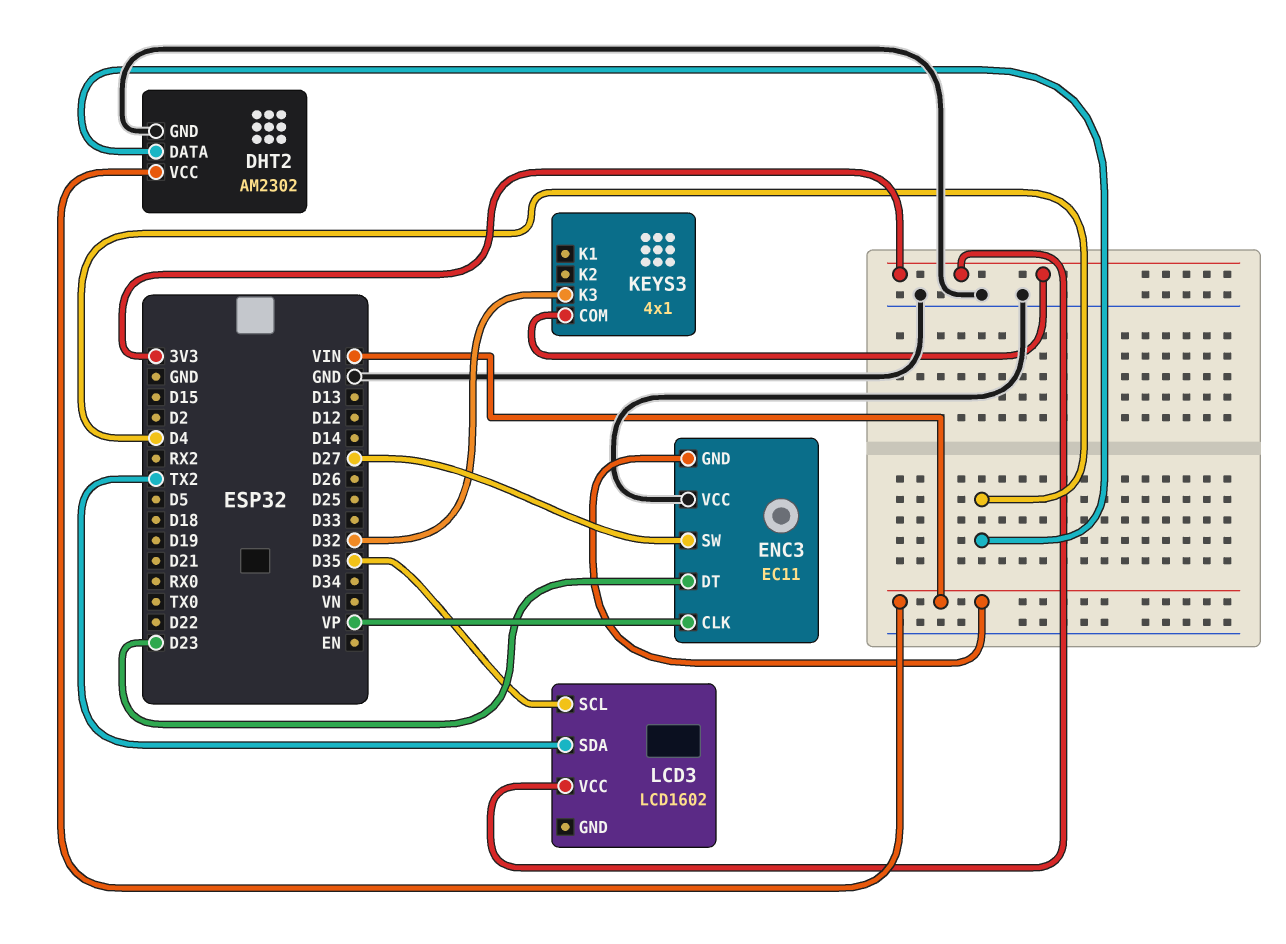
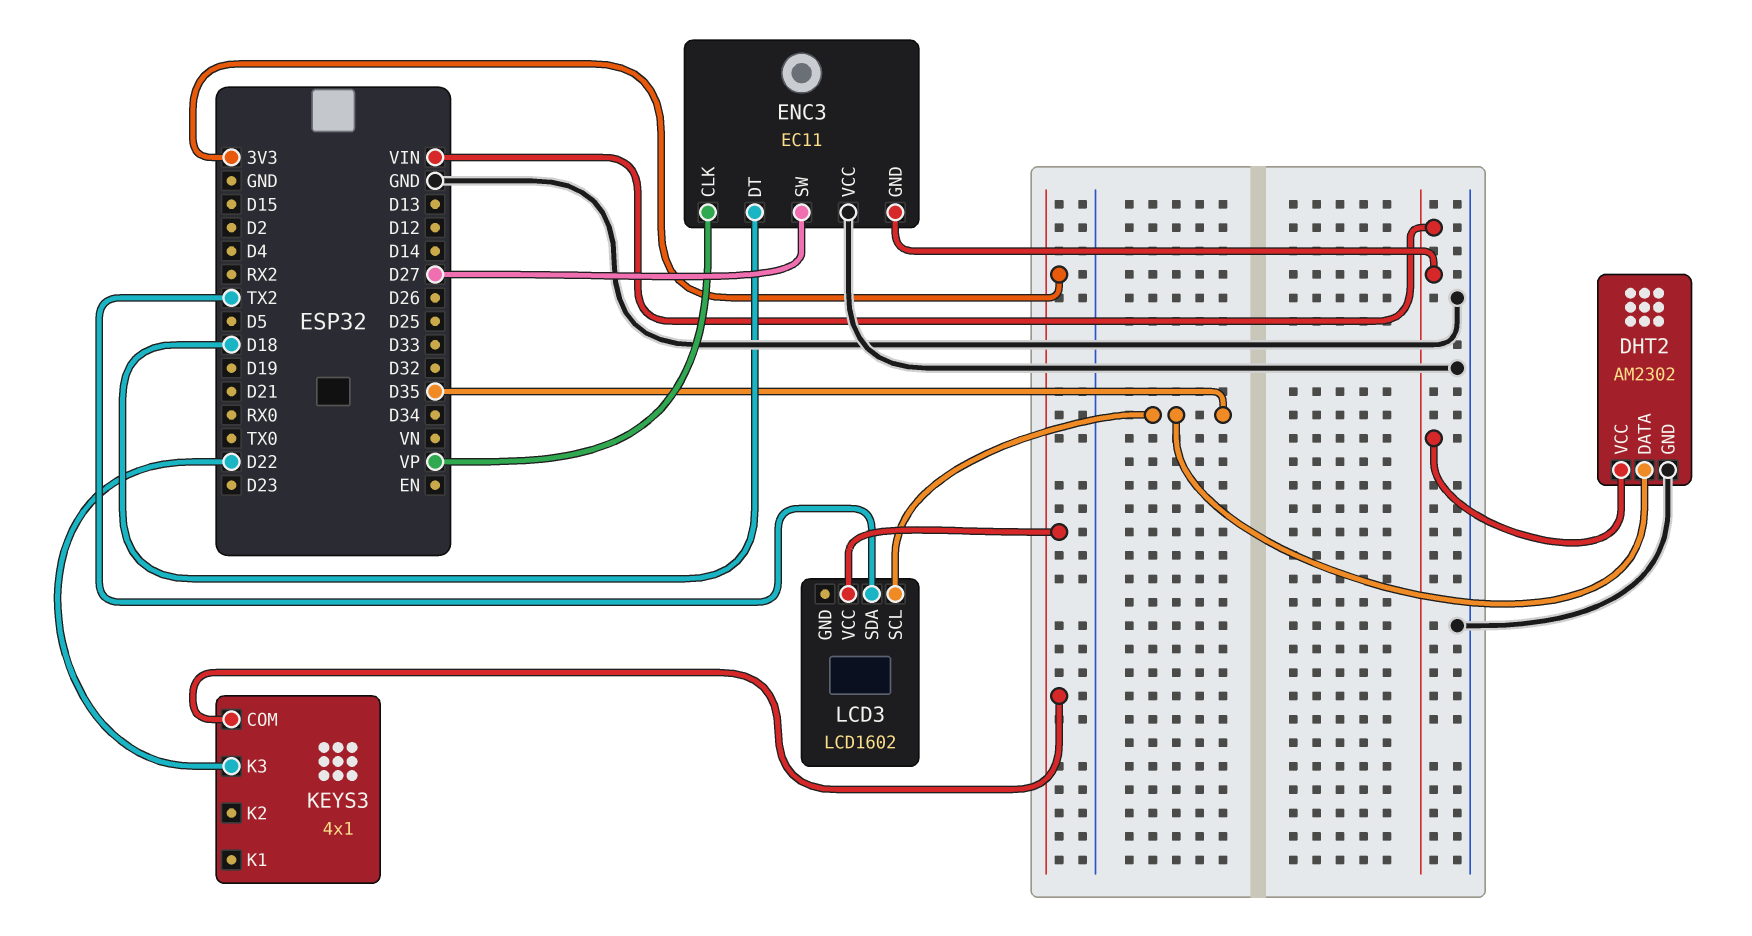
DHT2 pin DATA: D4 -> D35
ENC3 pin DT: D23 -> D18
KEYS3 pin K3: D32 -> D22

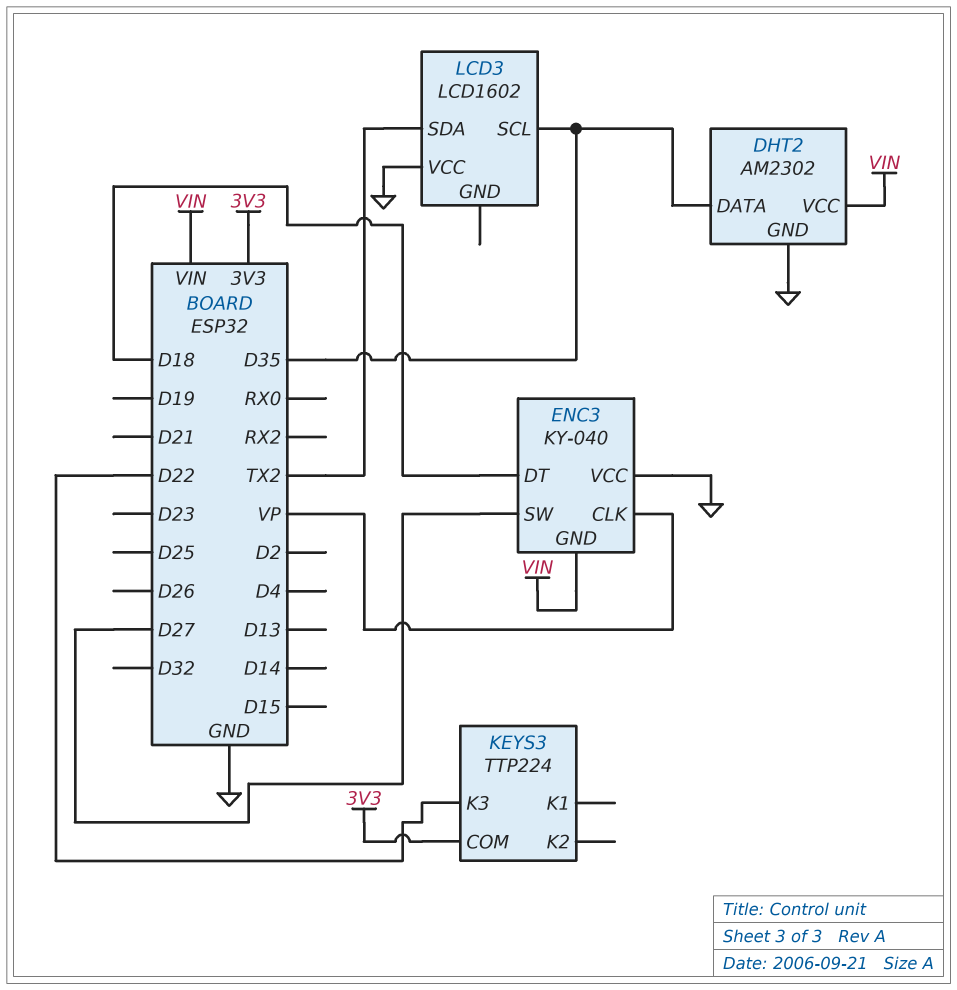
ENC3: EC11 -> KY-040
KEYS3: 4x1 -> TTP224
LCD3 pin VCC: 3V3 -> GND

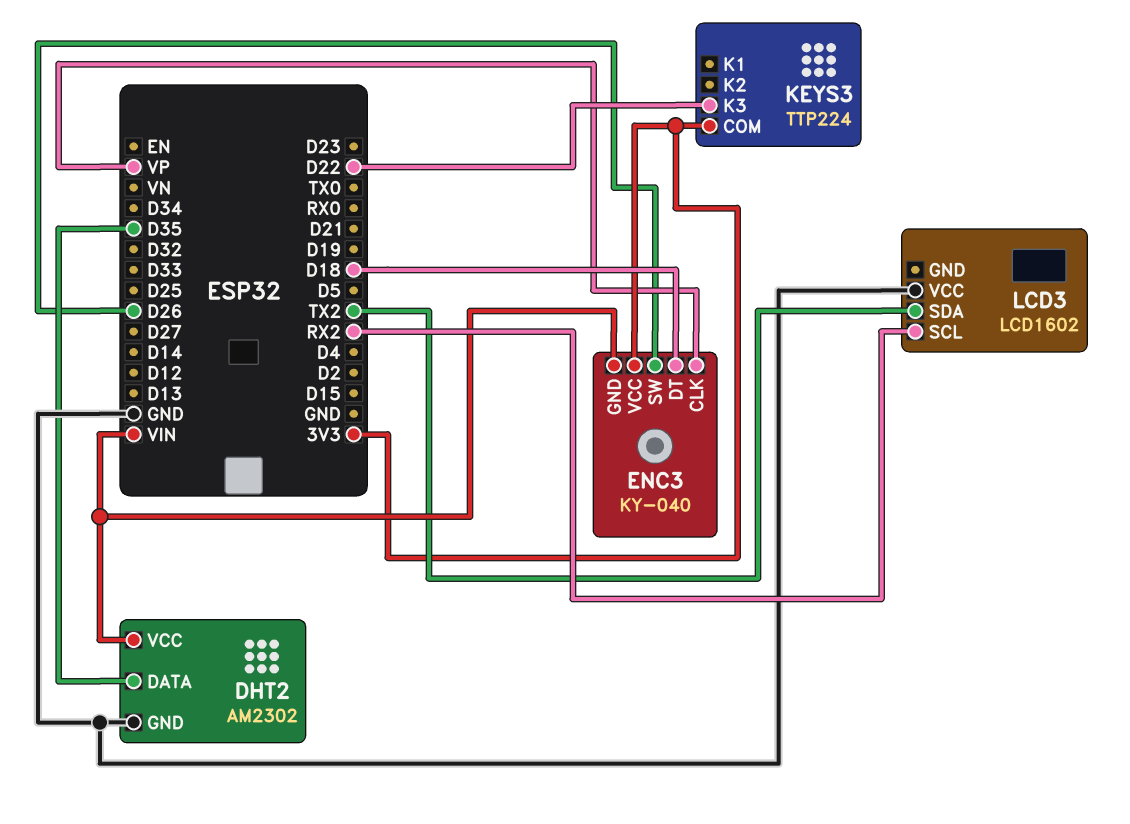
ENC3 pin SW: D27 -> D26
ENC3 pin VCC: GND -> 3V3
LCD3 pin SCL: D35 -> RX2

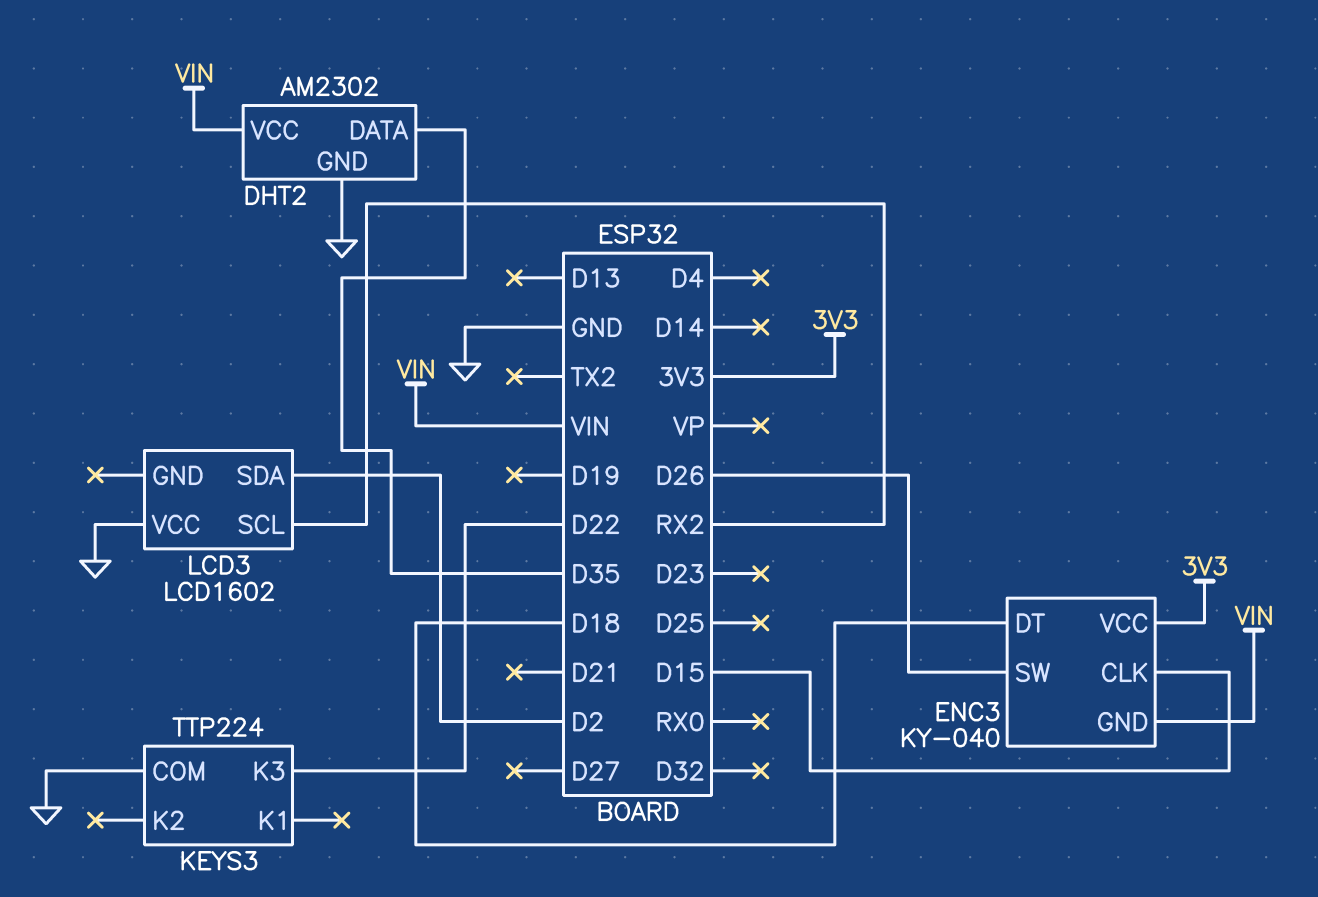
ENC3 pin CLK: VP -> D15
KEYS3 pin COM: 3V3 -> GND
LCD3 pin SDA: TX2 -> D2

